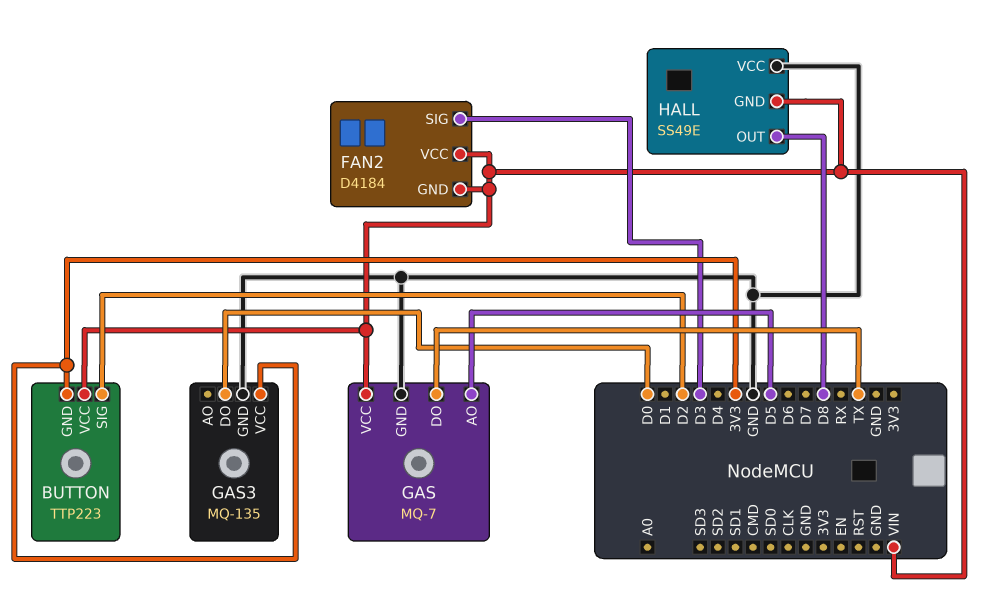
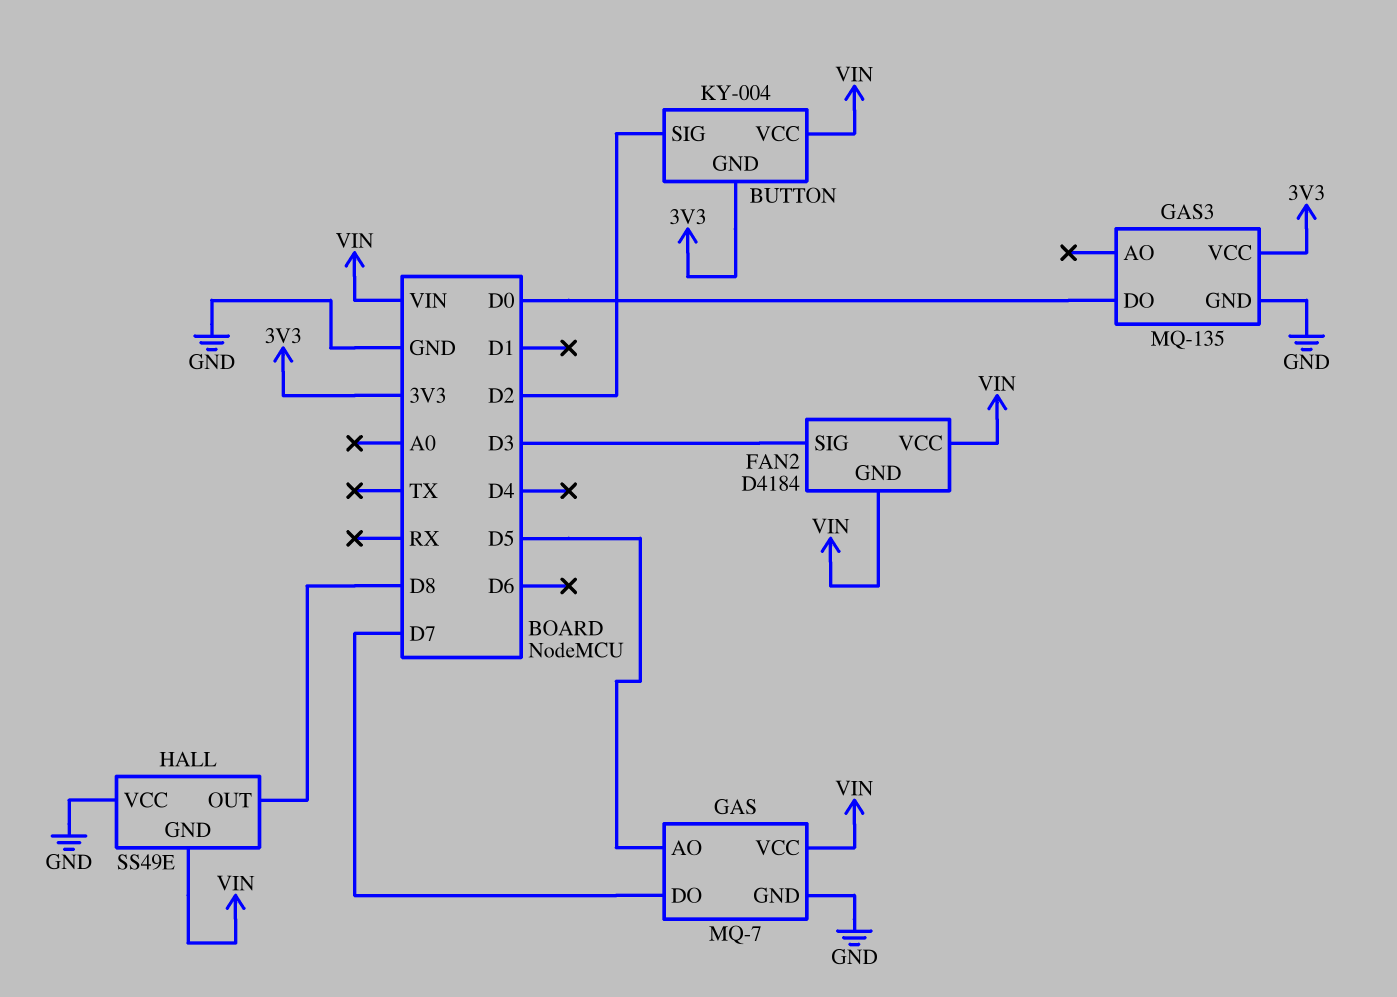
BUTTON: TTP223 -> KY-004
GAS pin DO: TX -> D7

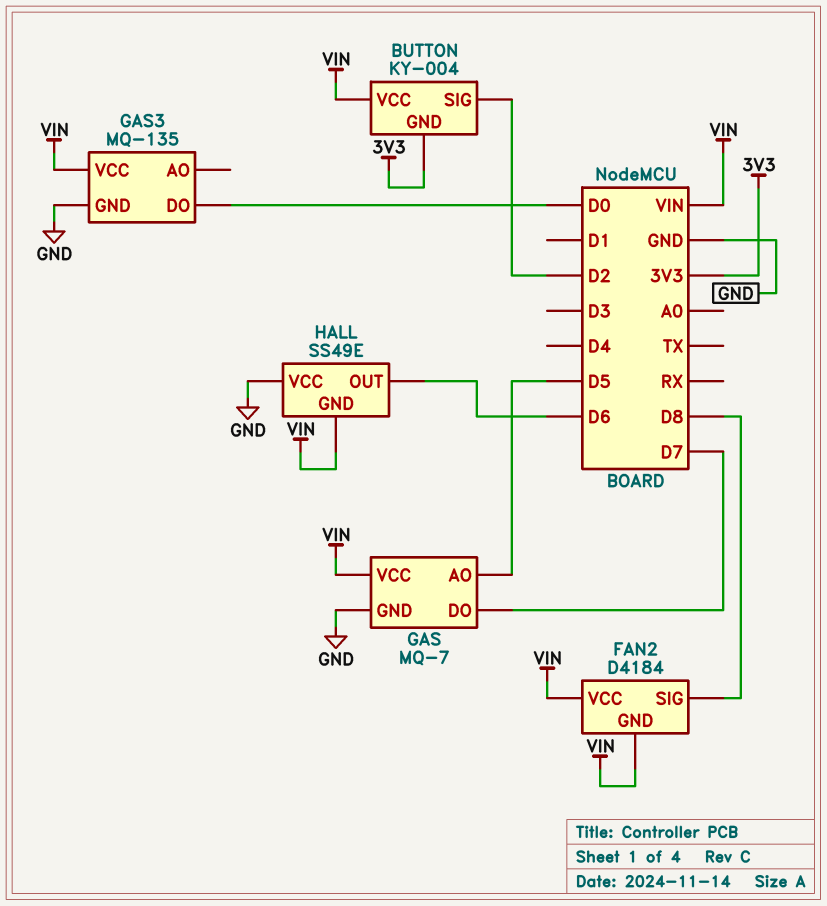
FAN2 pin SIG: D3 -> D8
GAS3 pin VCC: 3V3 -> VIN
HALL pin OUT: D8 -> D6

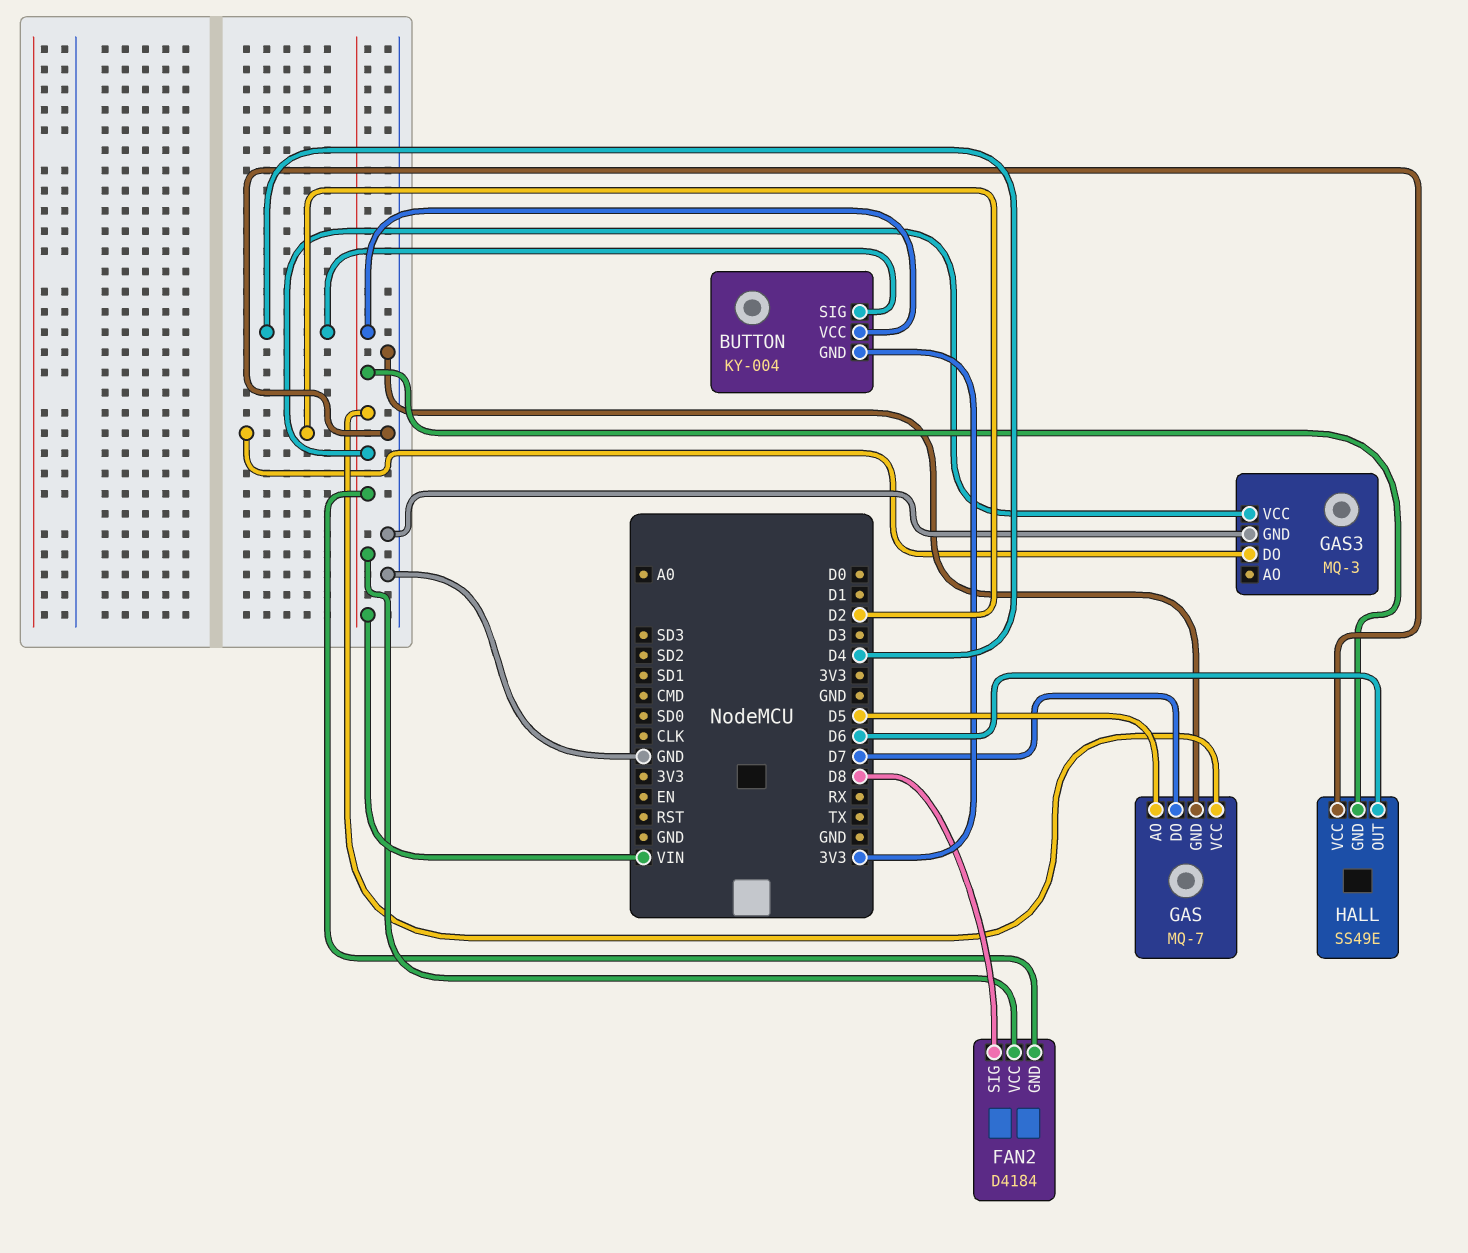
BUTTON pin SIG: D2 -> D4
GAS3: MQ-135 -> MQ-3
GAS3 pin DO: D0 -> D2

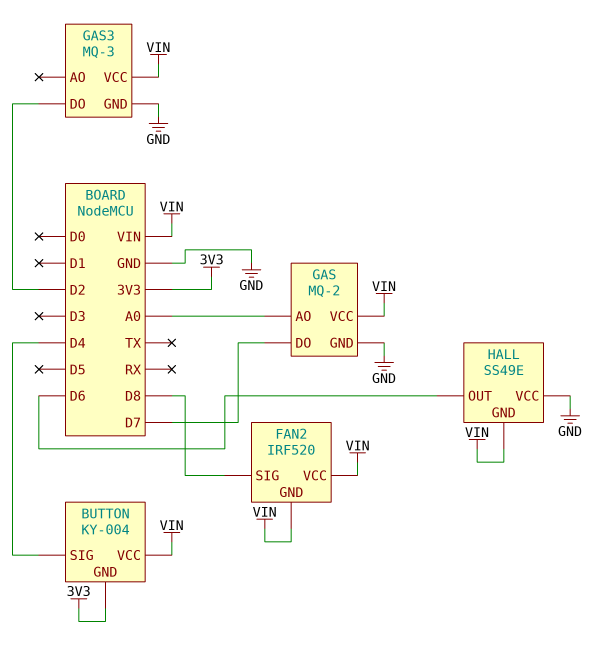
FAN2: D4184 -> IRF520
GAS: MQ-7 -> MQ-2
GAS pin AO: D5 -> A0

